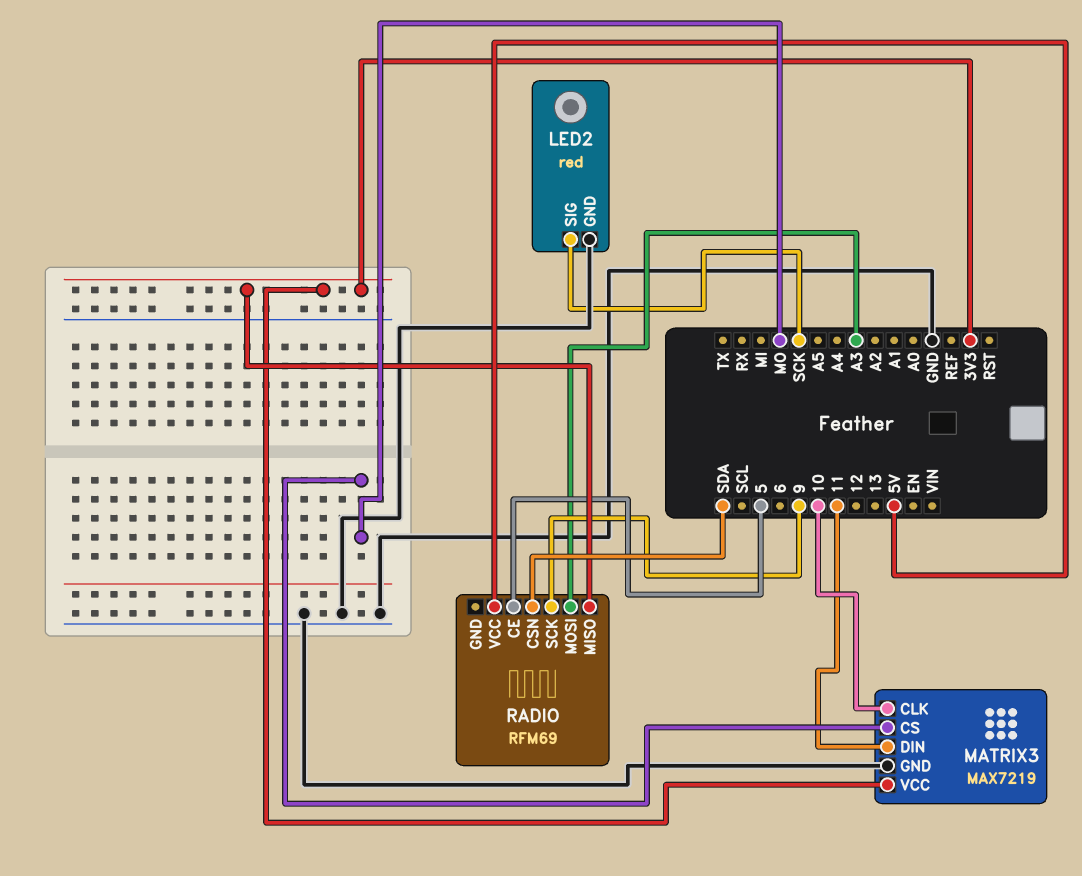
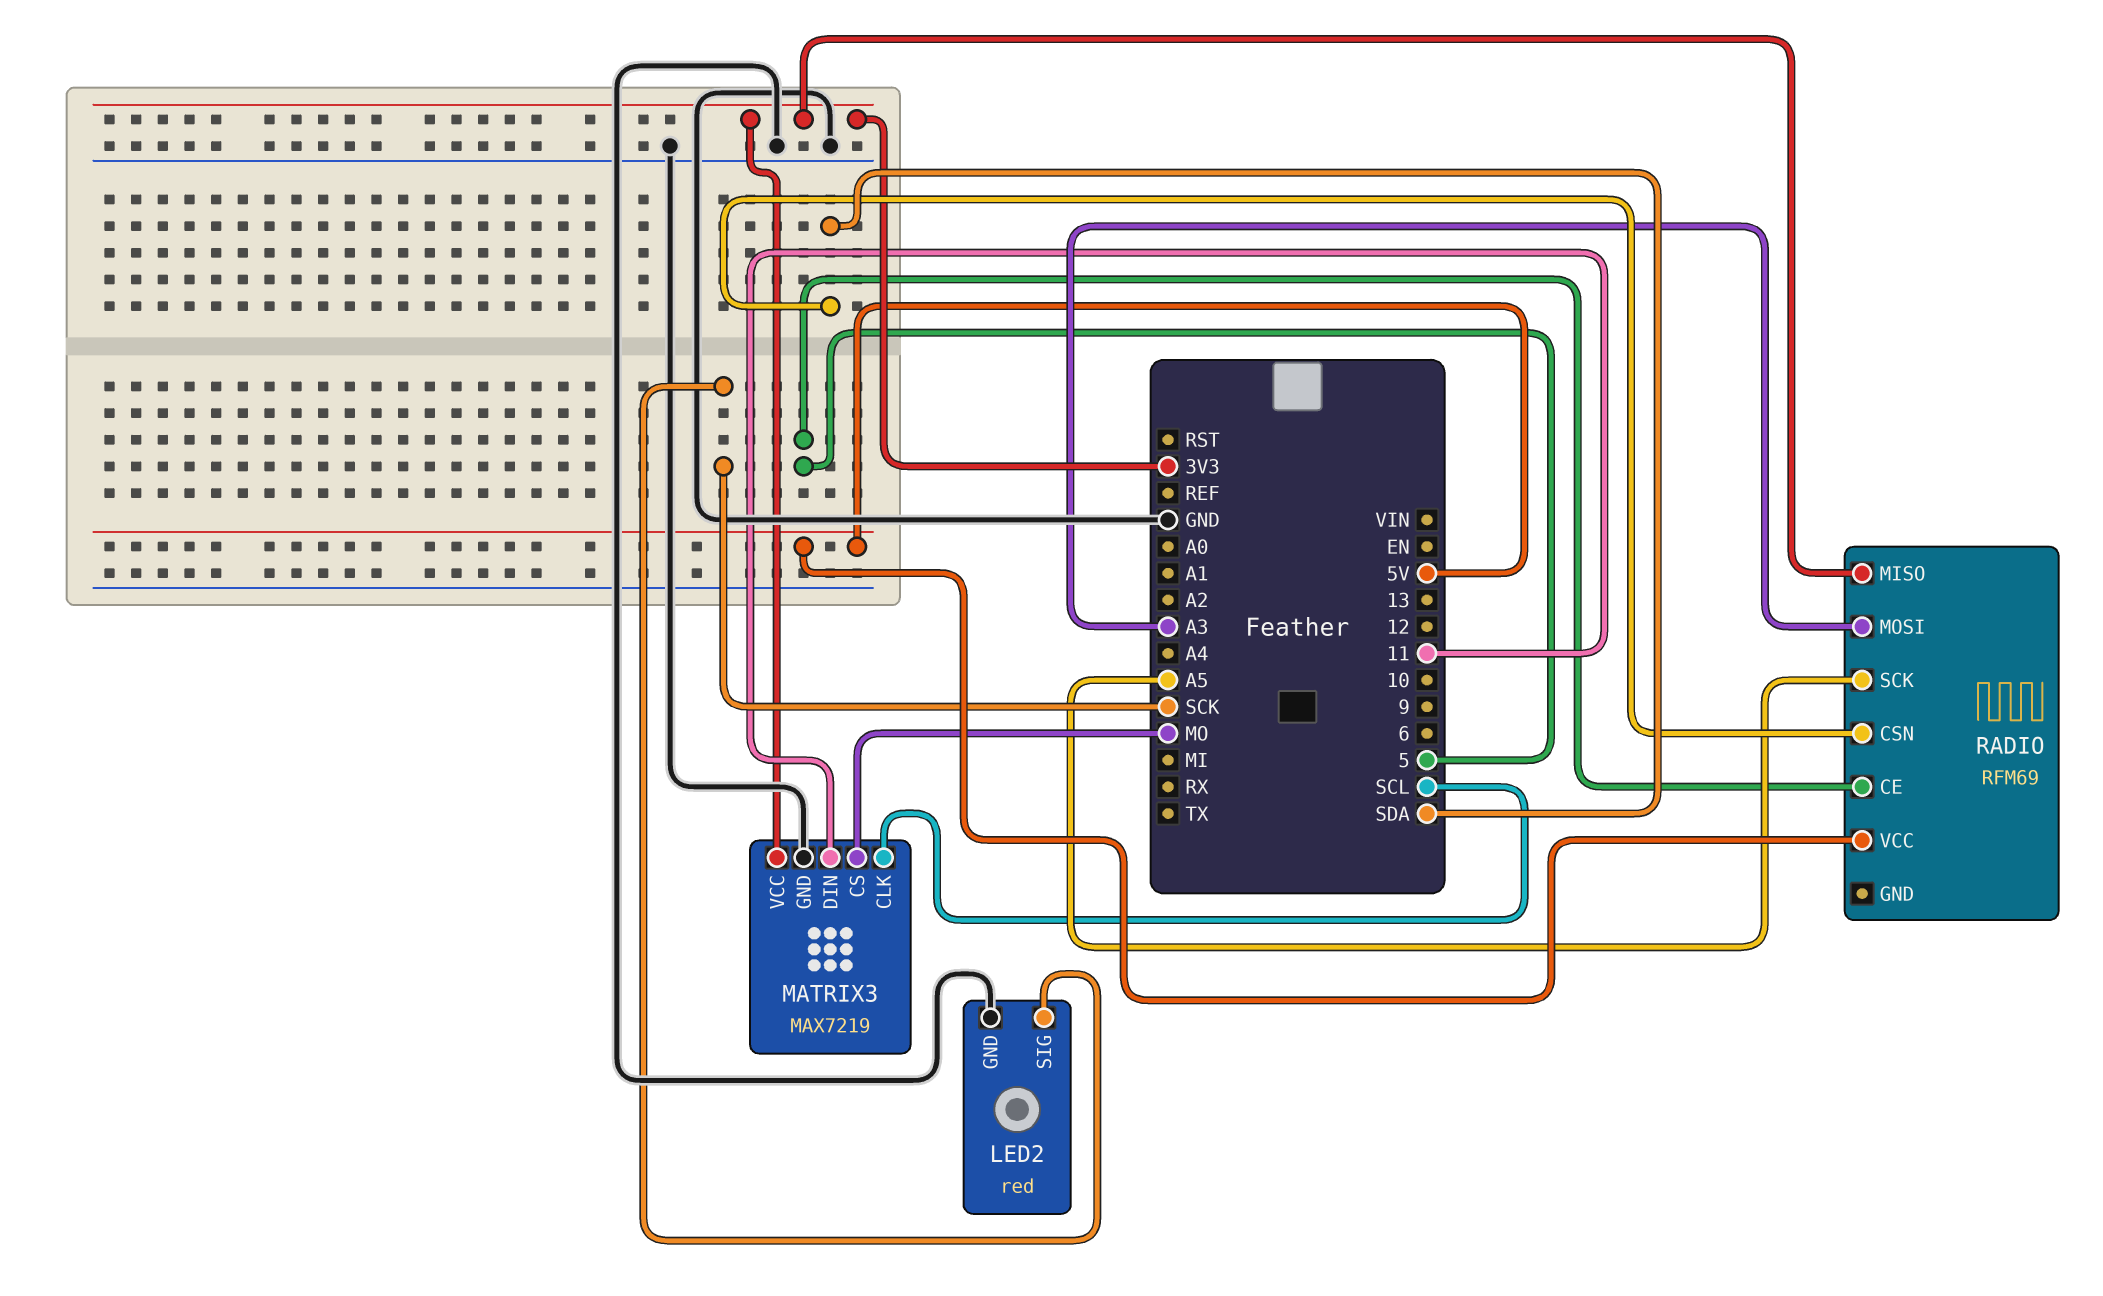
MATRIX3 pin CLK: 10 -> SCL
RADIO pin SCK: 9 -> A5

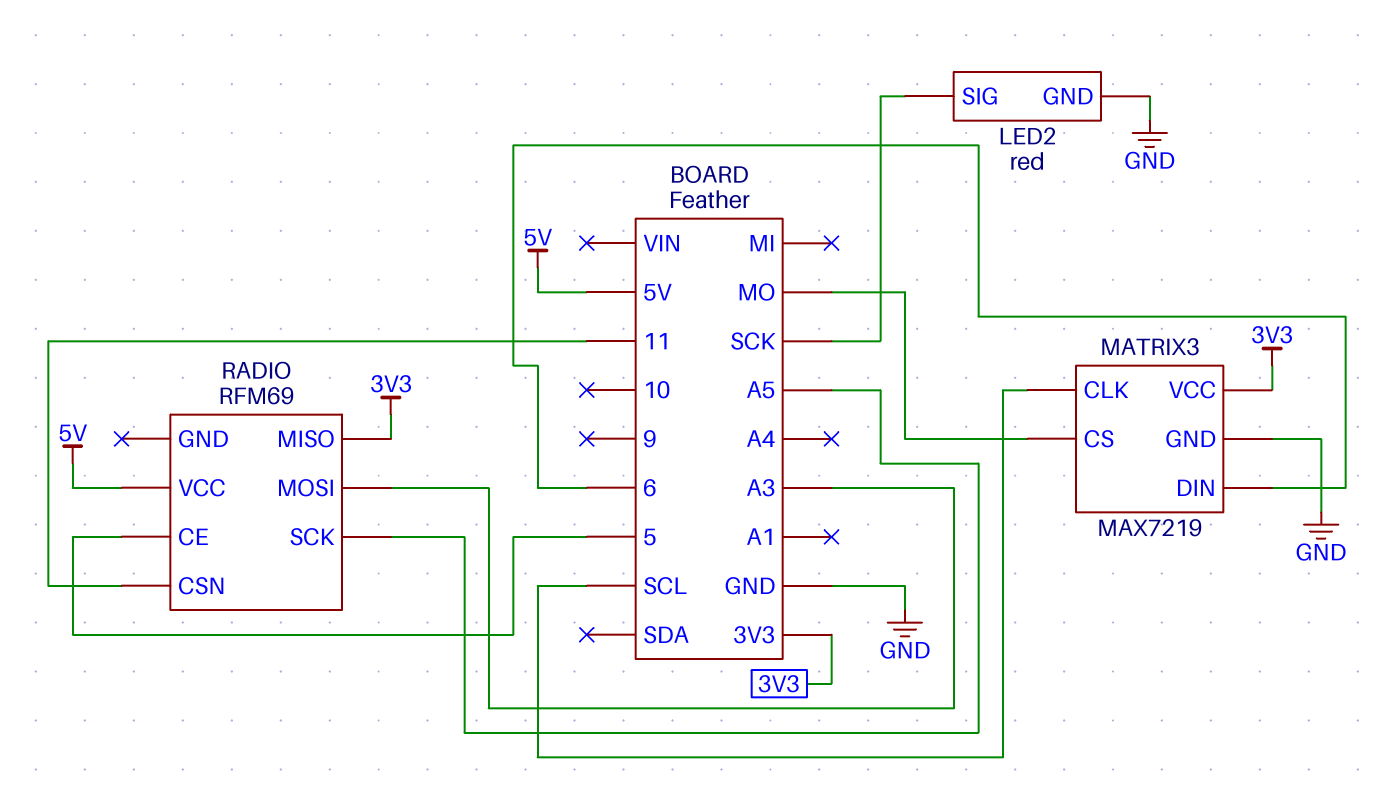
MATRIX3 pin DIN: 11 -> 6
RADIO pin CSN: SDA -> 11

